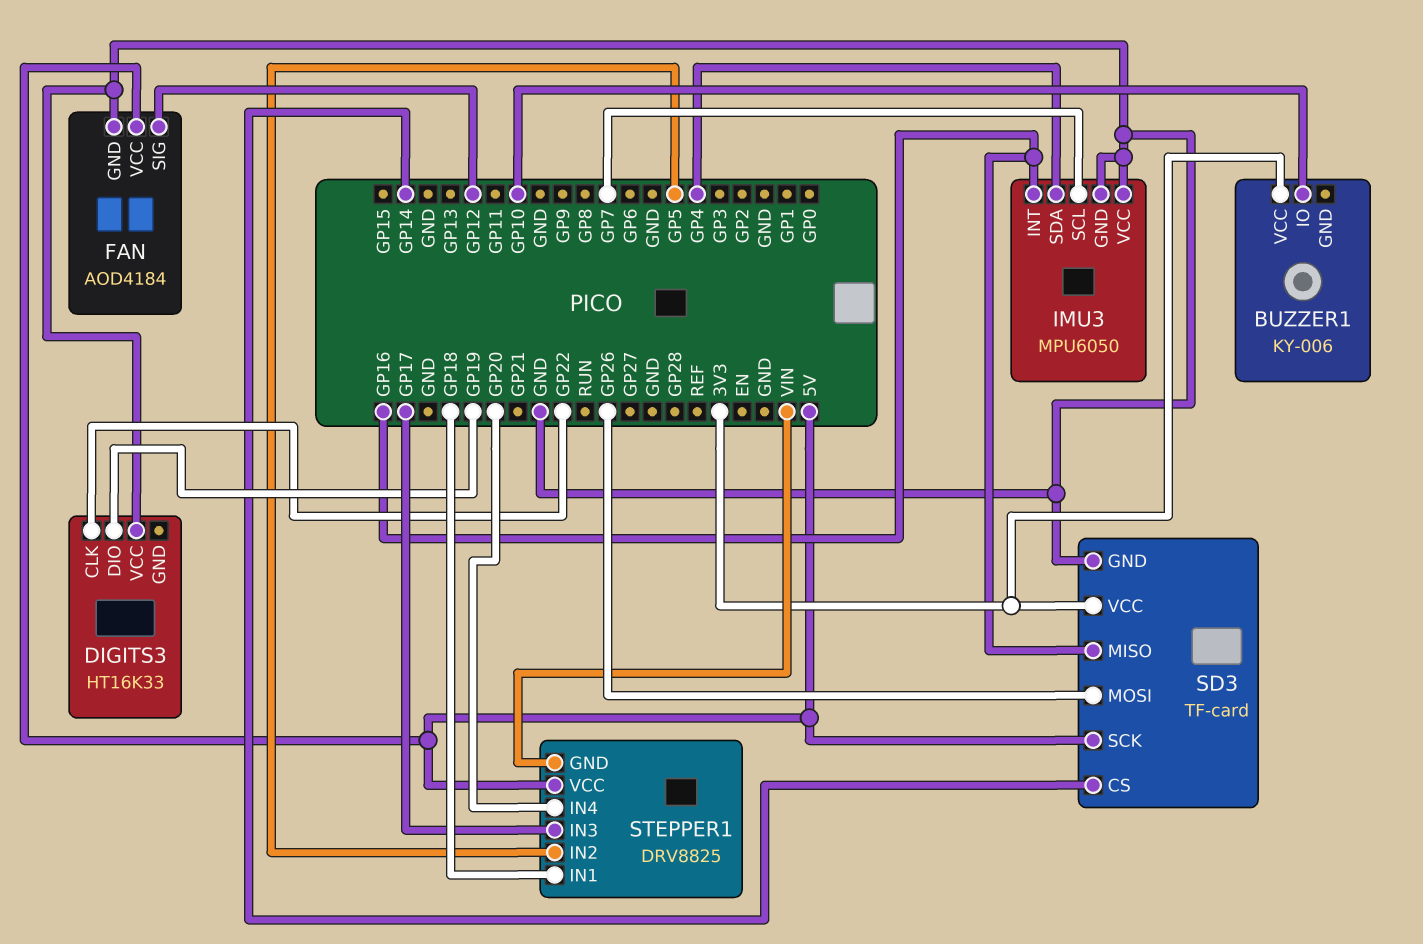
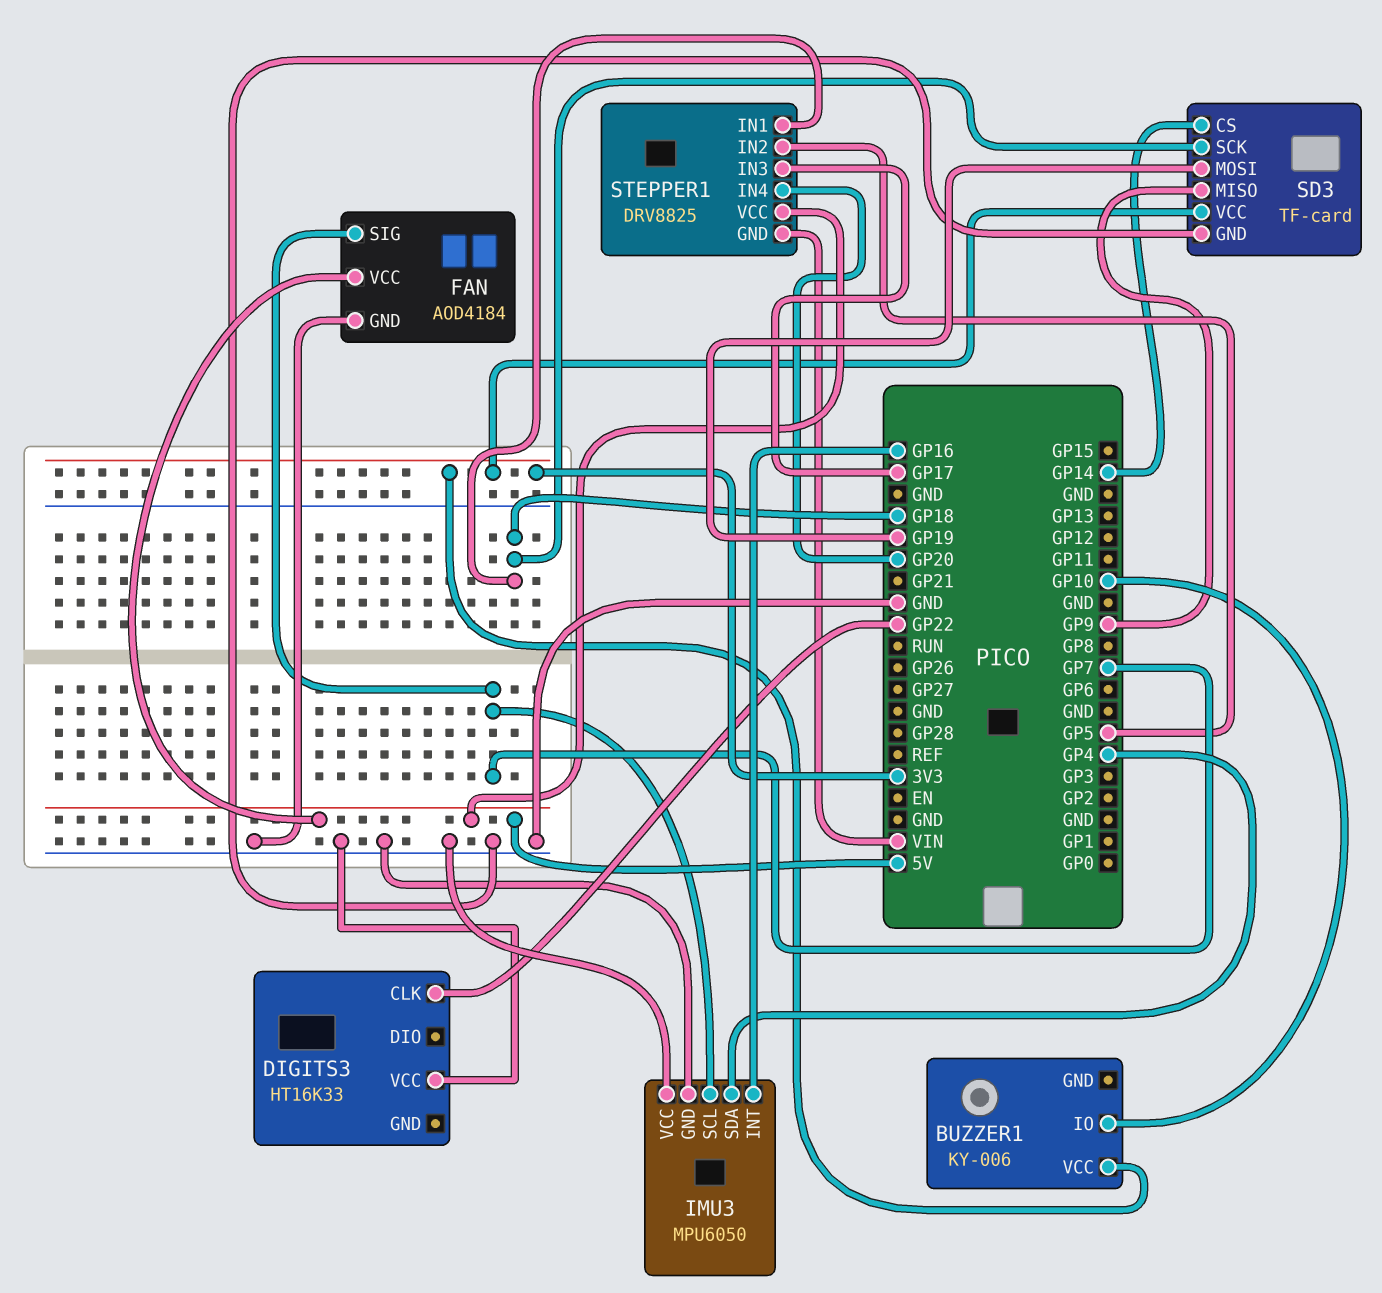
DIGITS3 pin DIO: GP19 -> none
FAN pin SIG: GP12 -> GP7
SD3 pin MISO: GP16 -> GP9
SD3 pin MOSI: GP26 -> GP19
SD3 pin SCK: 5V -> GP18

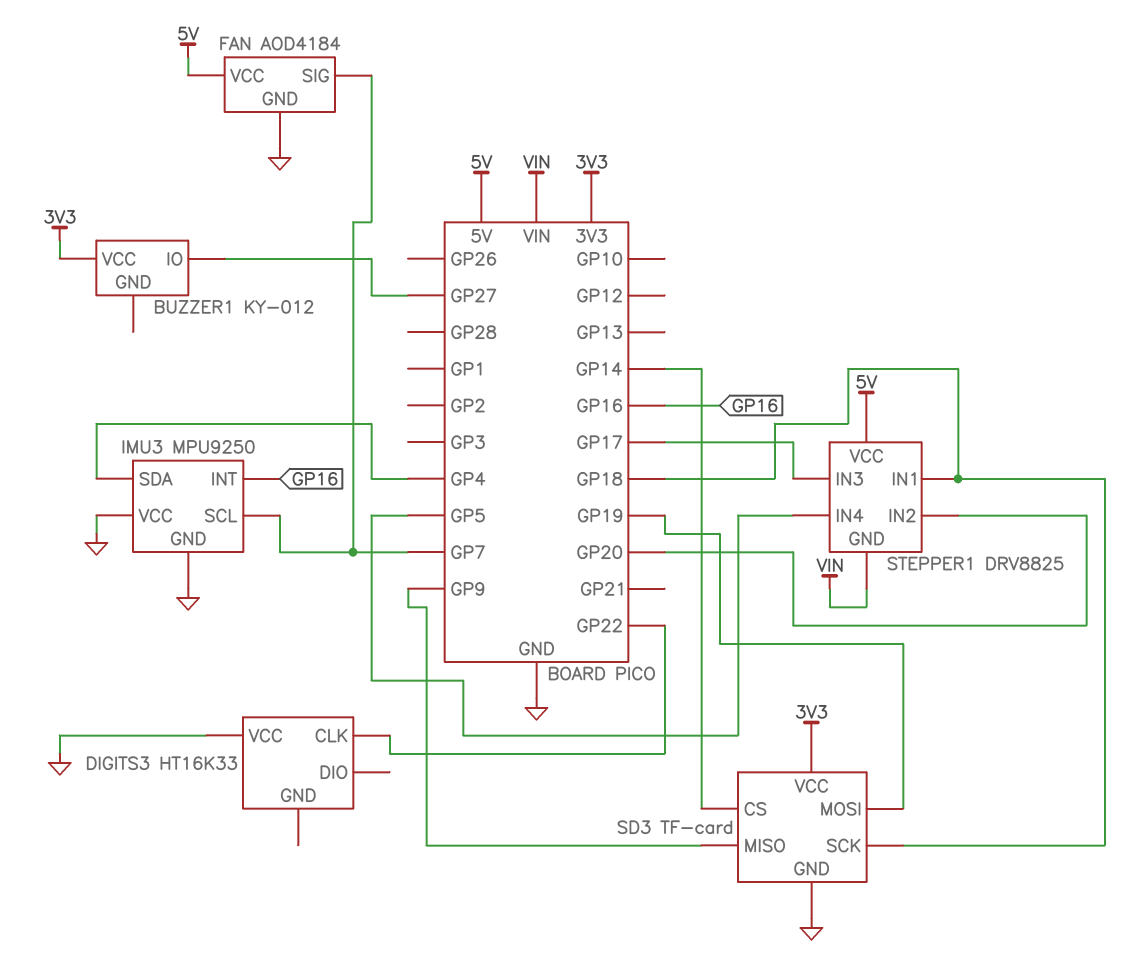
BUZZER1: KY-006 -> KY-012
BUZZER1 pin IO: GP10 -> GP27
IMU3: MPU6050 -> MPU9250
STEPPER1 pin IN2: GP5 -> GP20
STEPPER1 pin IN4: GP20 -> GP5

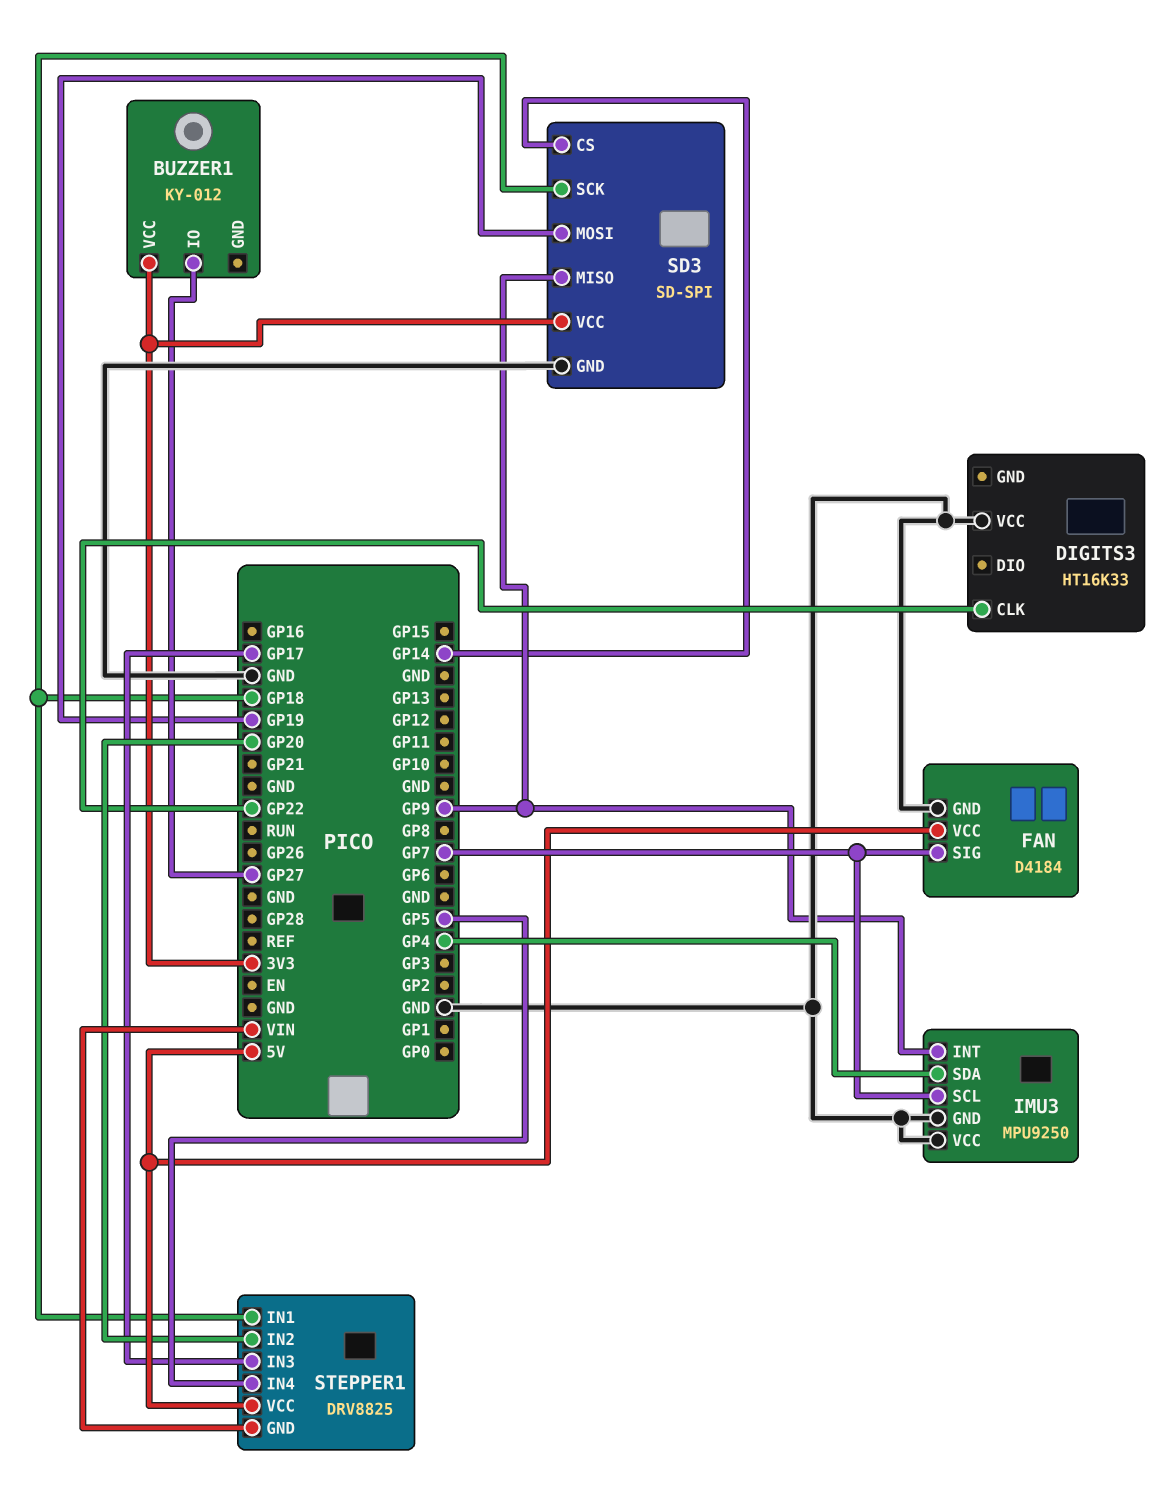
FAN: AOD4184 -> D4184
IMU3 pin INT: GP16 -> GP9
SD3: TF-card -> SD-SPI

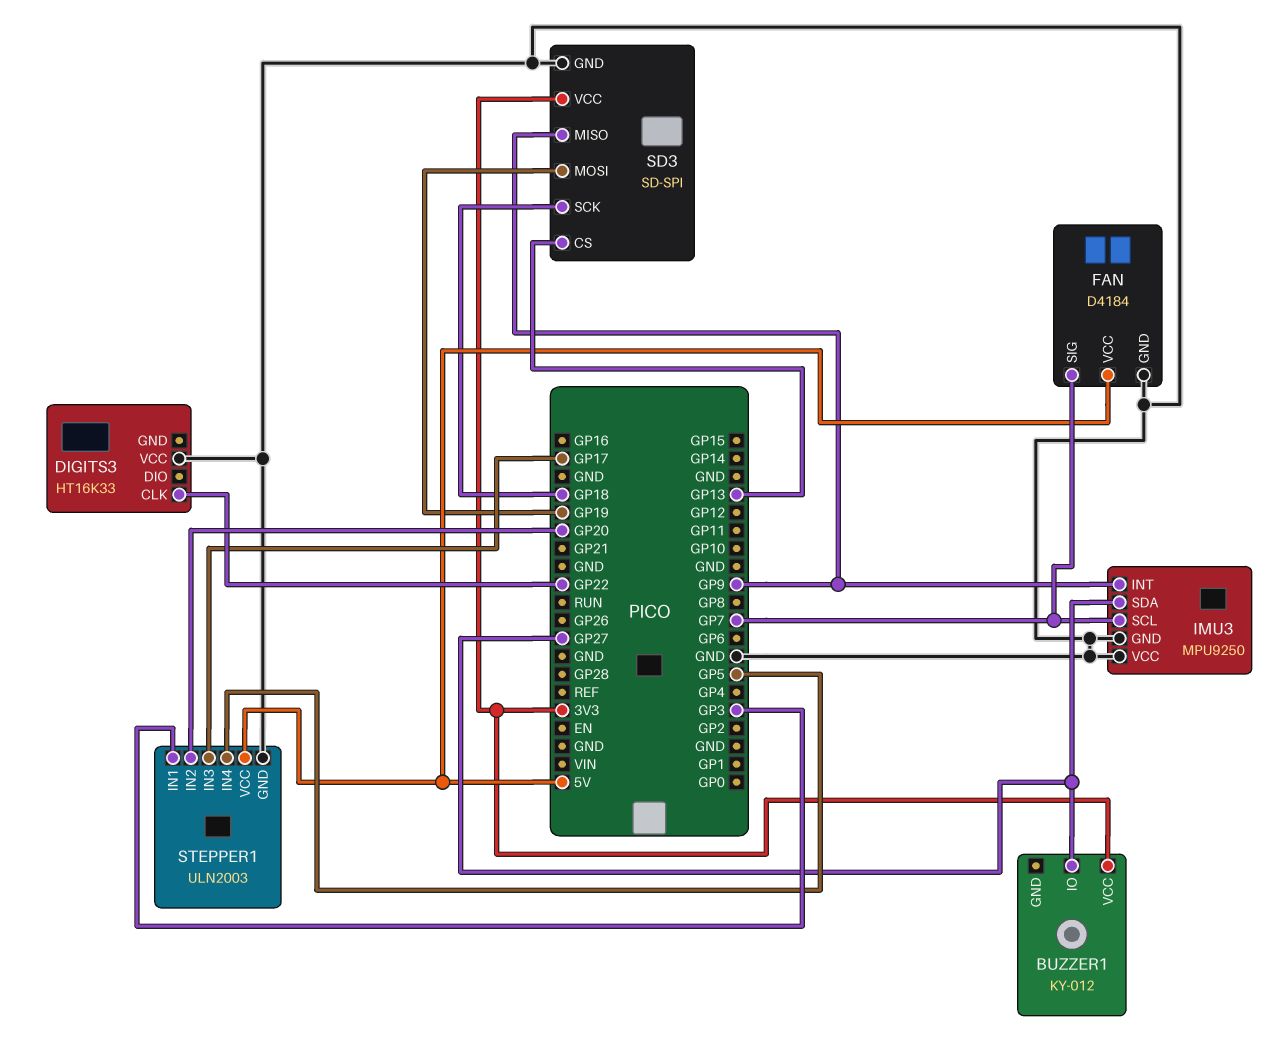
IMU3 pin SDA: GP4 -> GP27
SD3 pin CS: GP14 -> GP13
STEPPER1: DRV8825 -> ULN2003
STEPPER1 pin GND: VIN -> GND
STEPPER1 pin IN1: GP18 -> GP3

